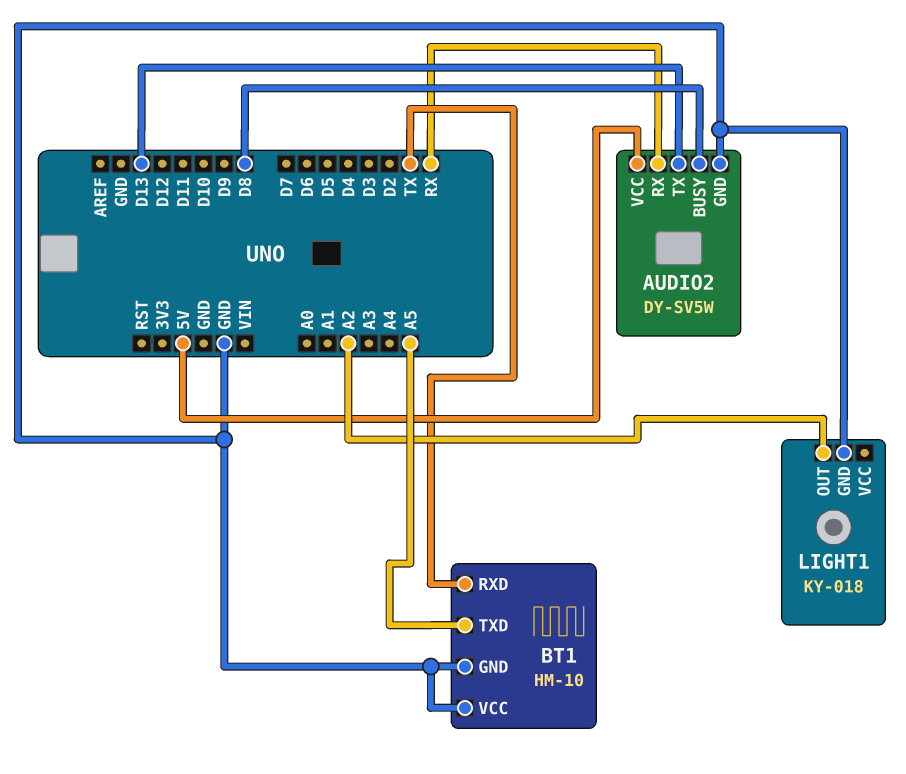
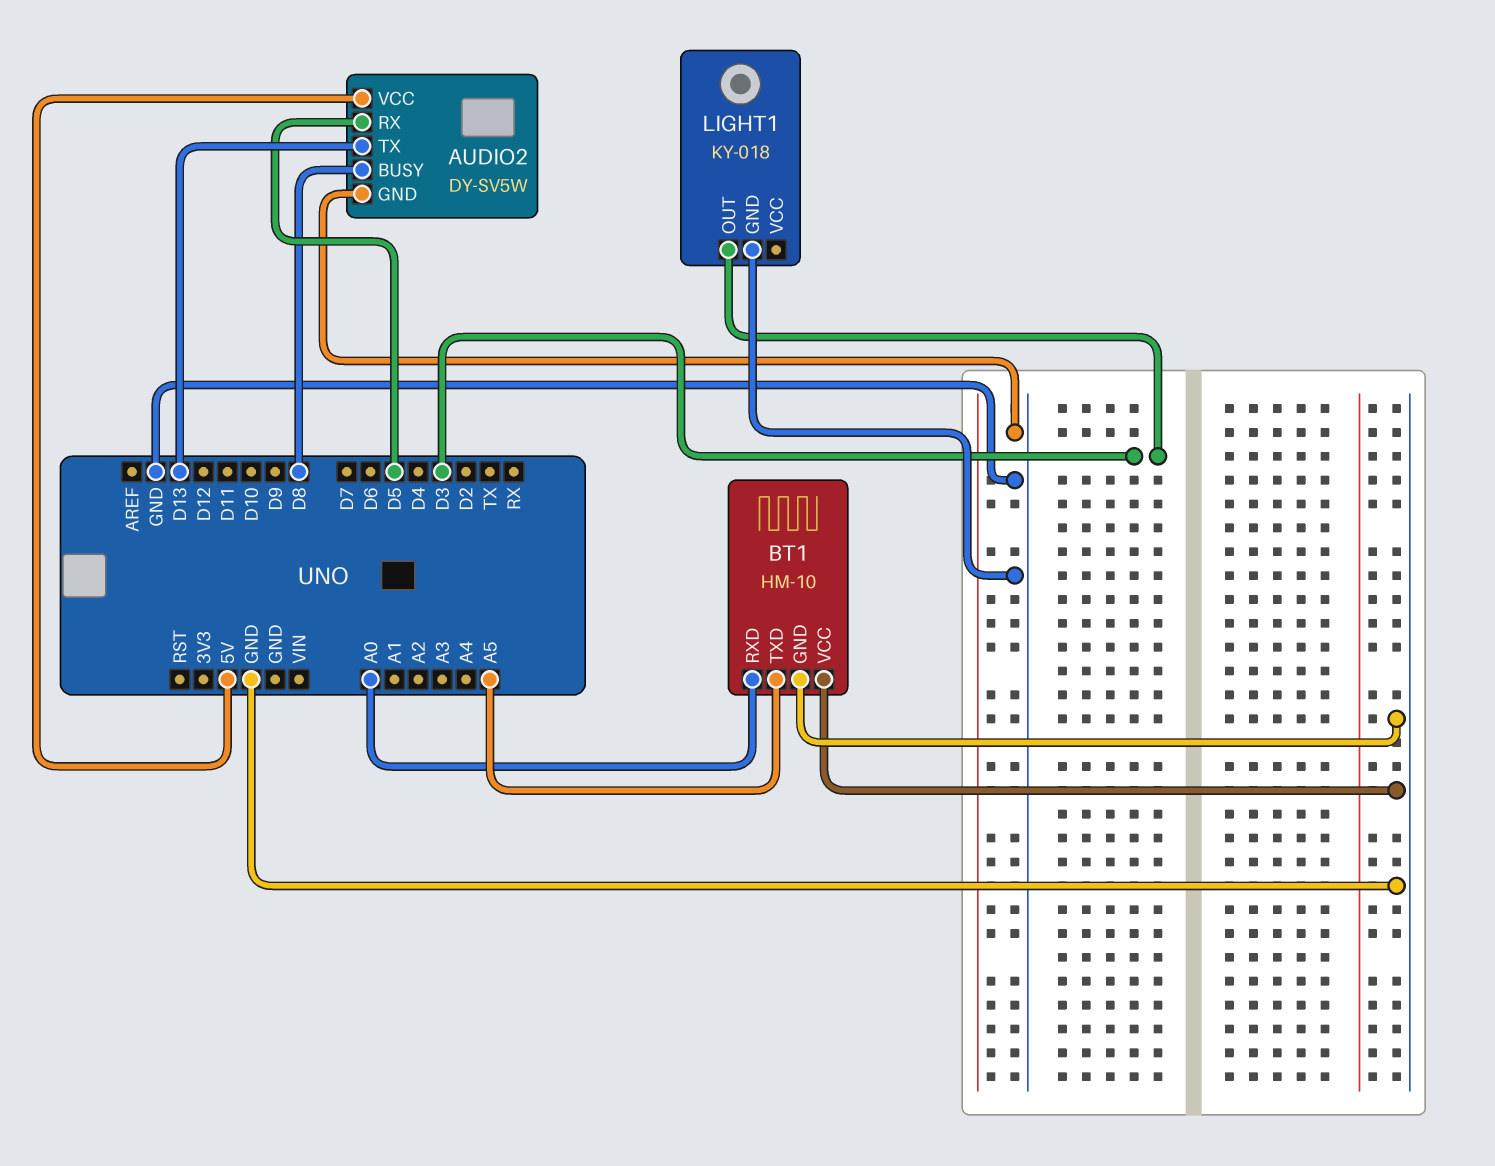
AUDIO2 pin RX: RX -> D5
BT1 pin RXD: TX -> A0
LIGHT1 pin OUT: A2 -> D3

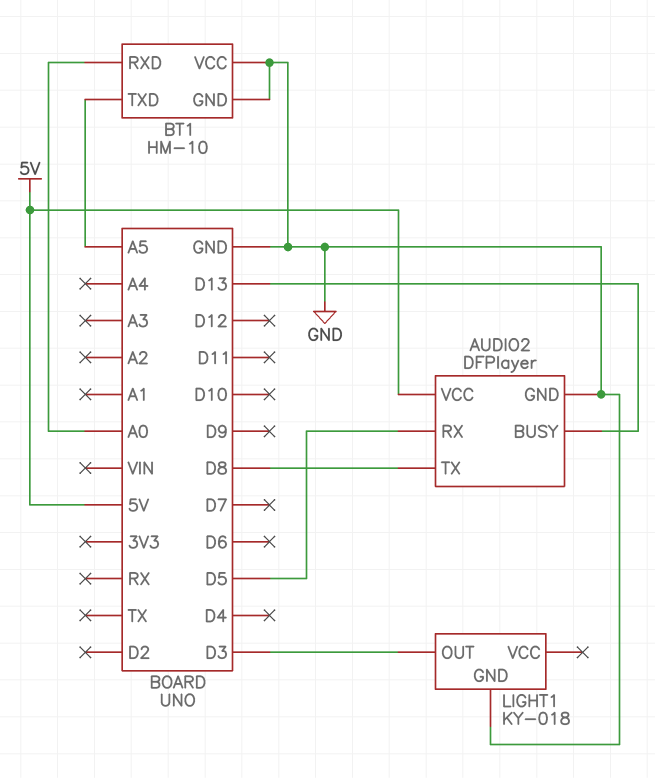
AUDIO2: DY-SV5W -> DFPlayer
AUDIO2 pin BUSY: D8 -> D13
AUDIO2 pin TX: D13 -> D8

